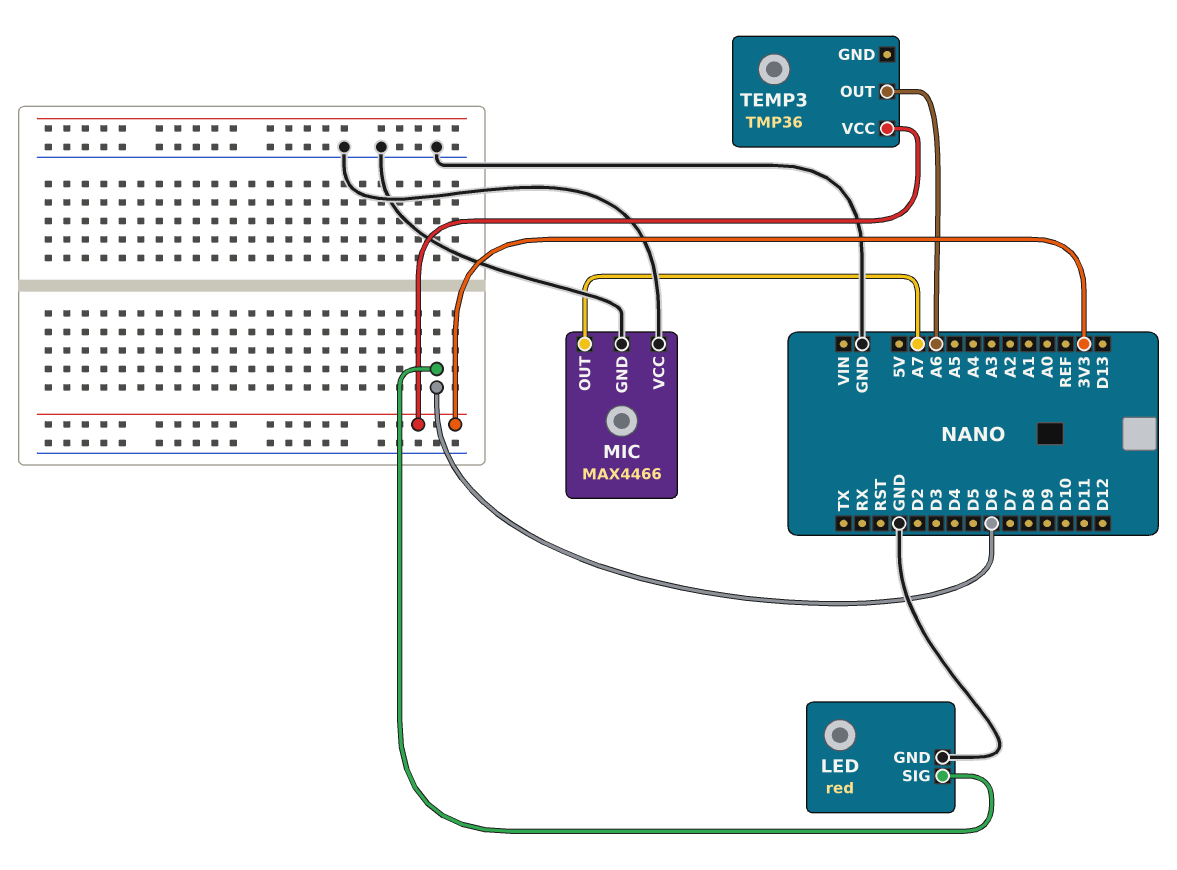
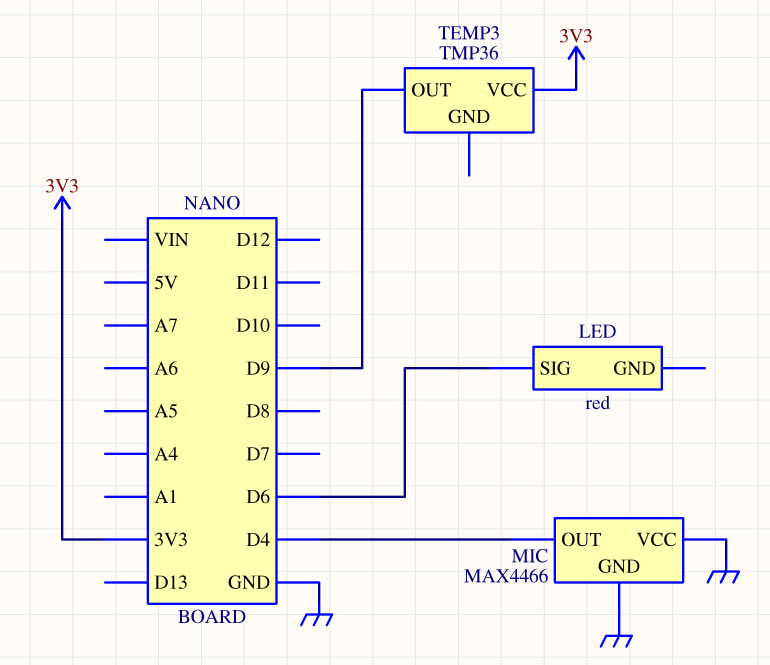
LED pin GND: GND -> none
MIC pin OUT: A7 -> D4
TEMP3 pin OUT: A6 -> D9

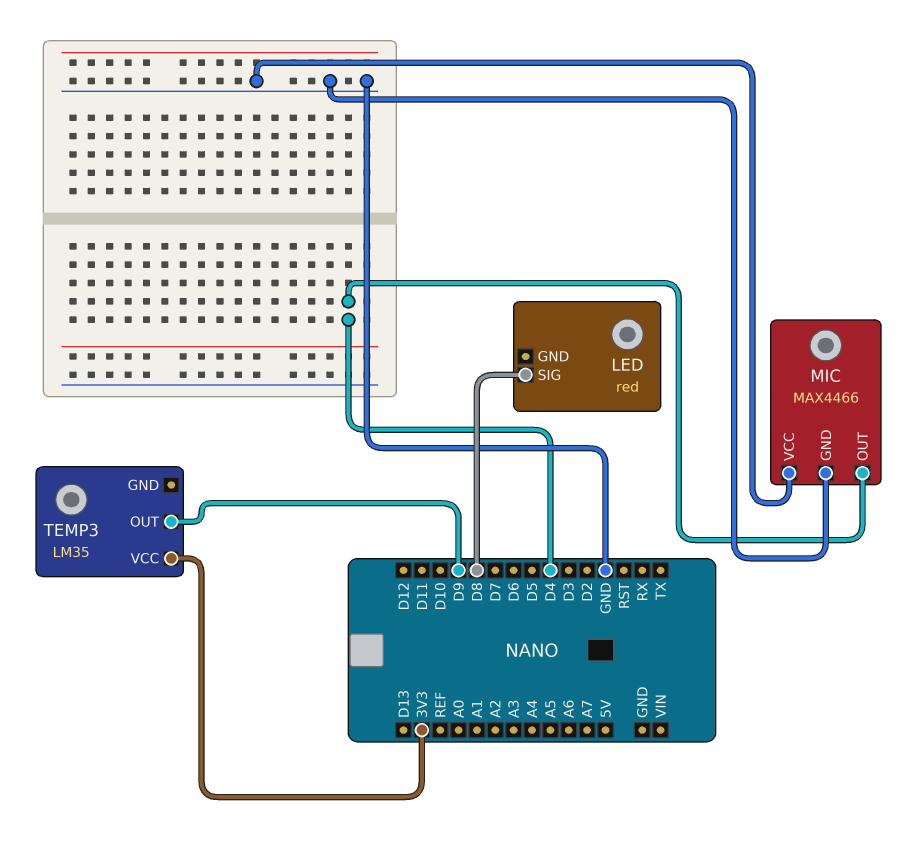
LED pin SIG: D6 -> D8
TEMP3: TMP36 -> LM35

